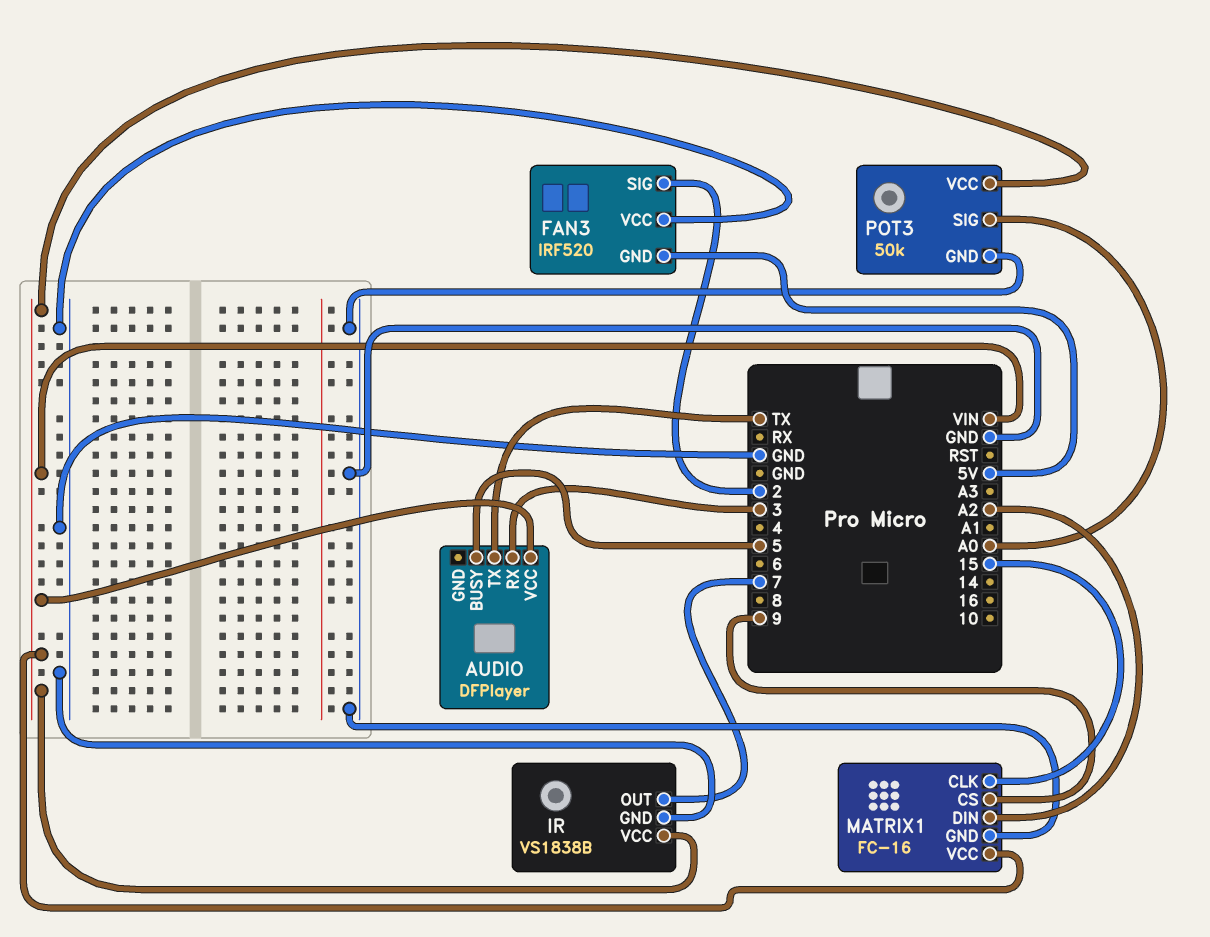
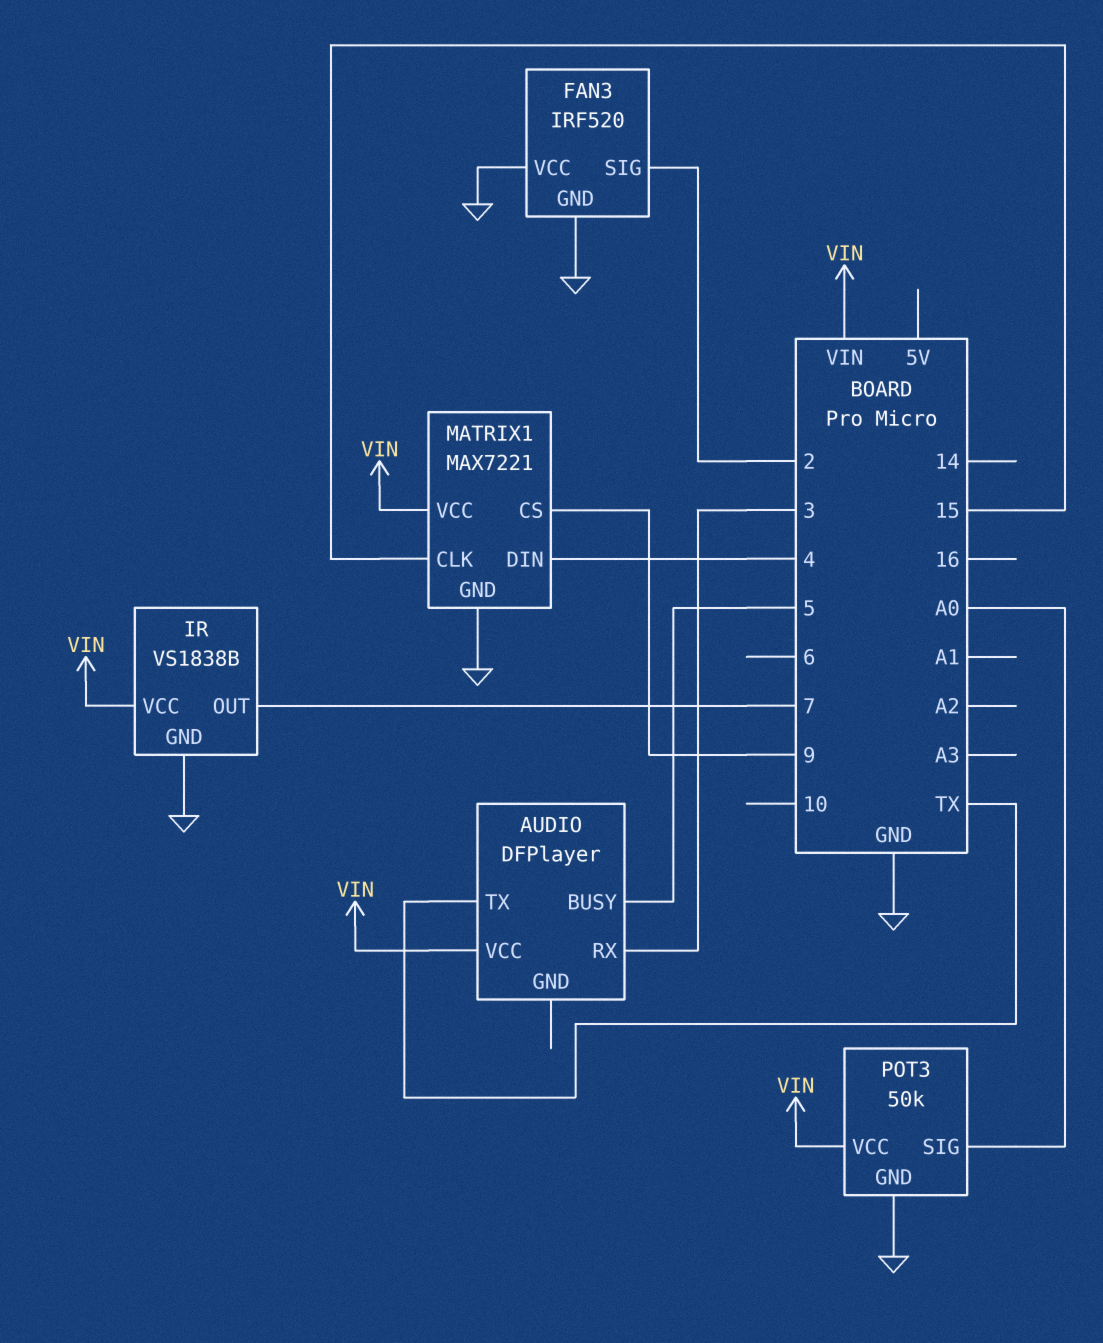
FAN3 pin GND: 5V -> GND
MATRIX1: FC-16 -> MAX7221
MATRIX1 pin DIN: A2 -> 4

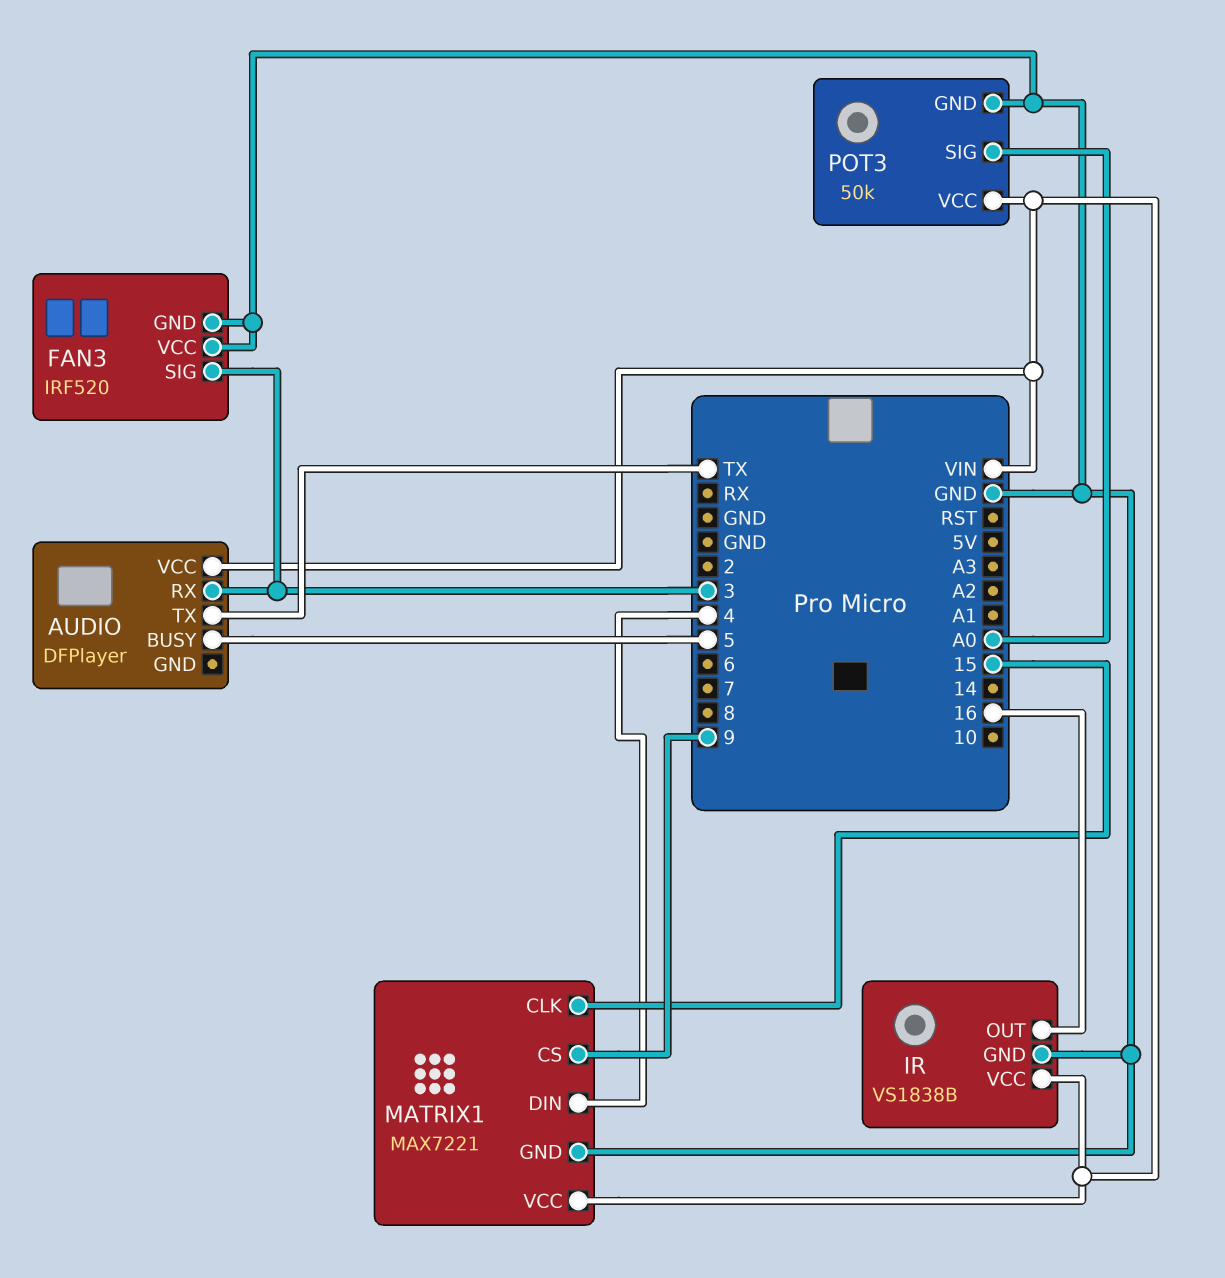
FAN3 pin SIG: 2 -> 3
IR pin OUT: 7 -> 16

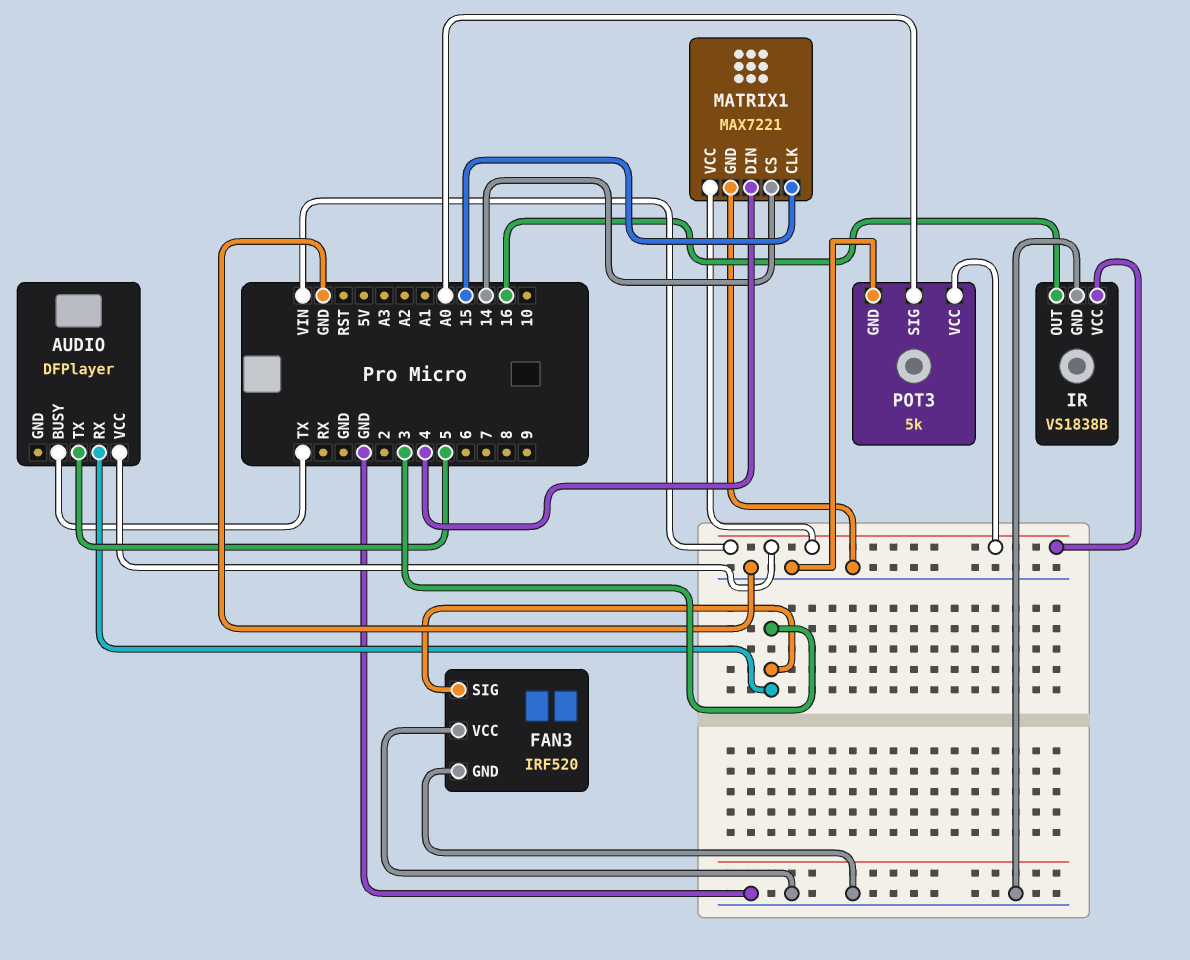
AUDIO pin BUSY: 5 -> TX
AUDIO pin TX: TX -> 5
MATRIX1 pin CS: 9 -> 14
POT3: 50k -> 5k

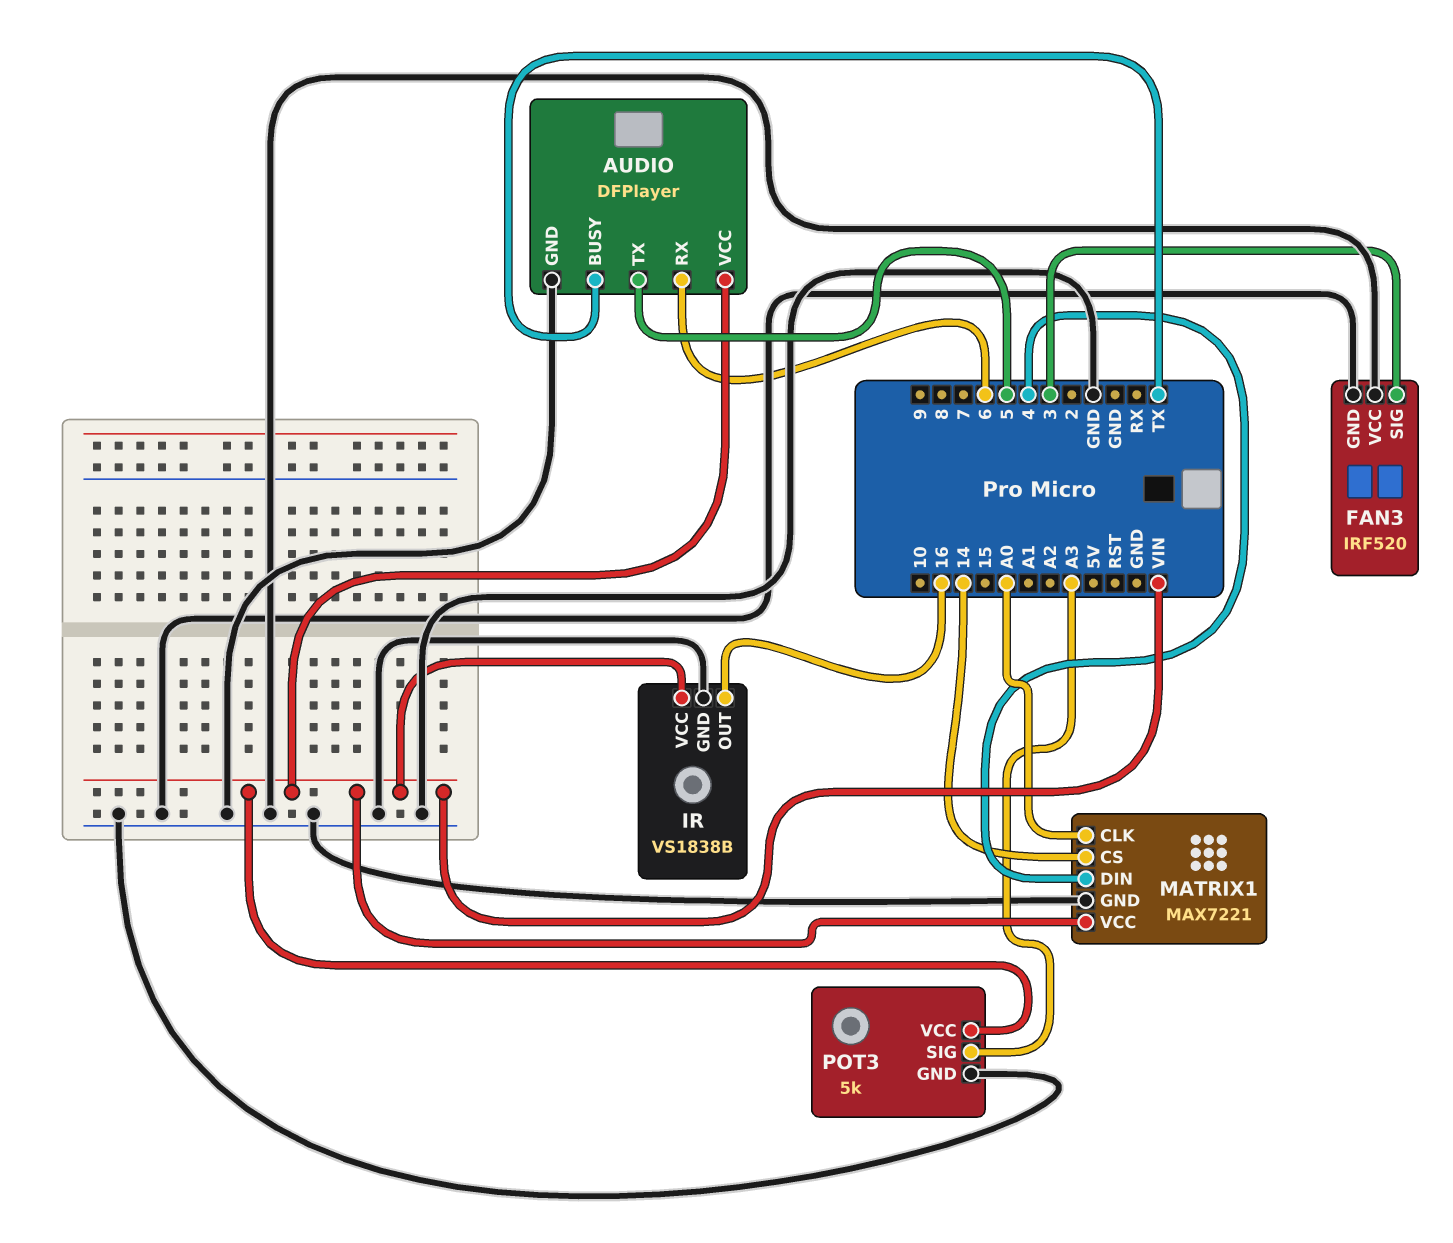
AUDIO pin GND: none -> GND
AUDIO pin RX: 3 -> 6
MATRIX1 pin CLK: 15 -> A0
POT3 pin SIG: A0 -> A3

